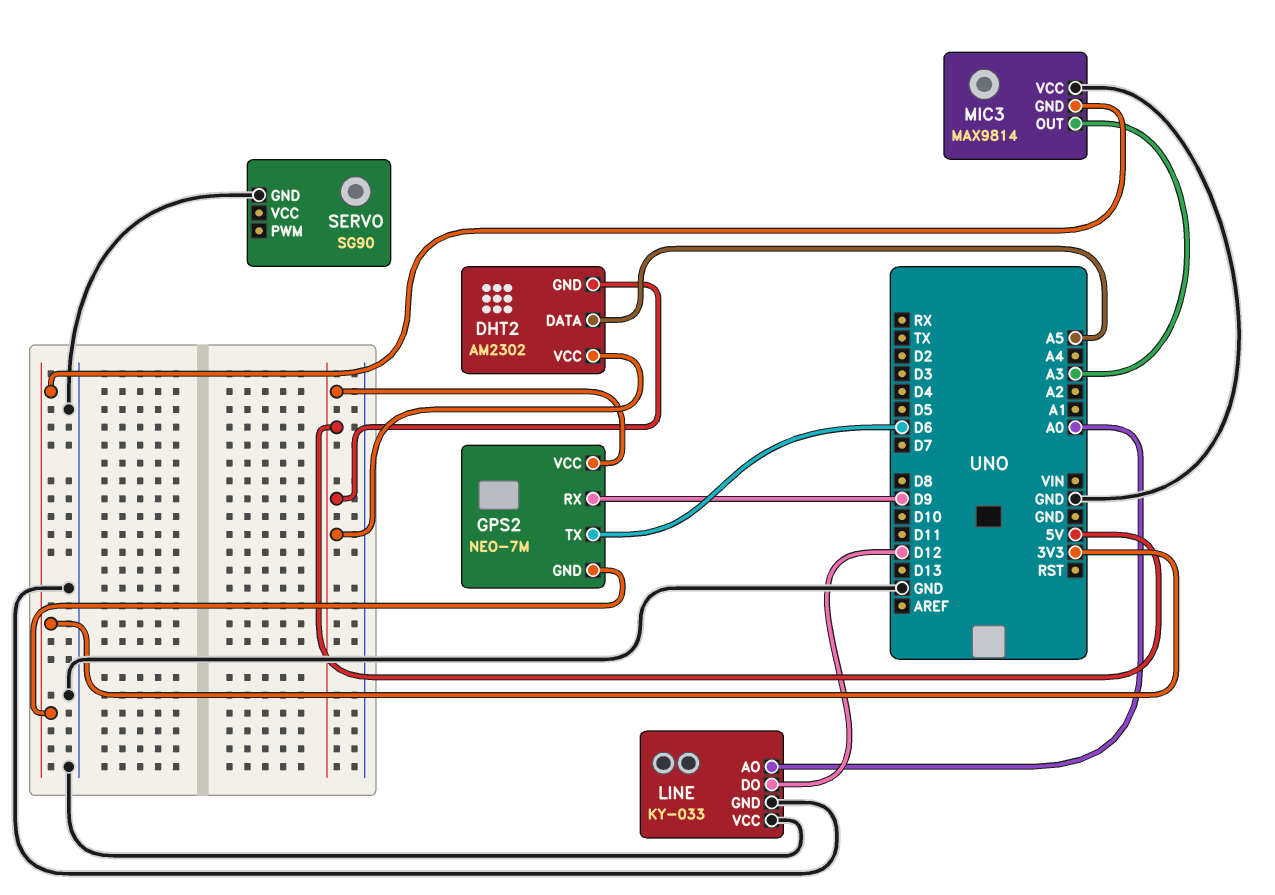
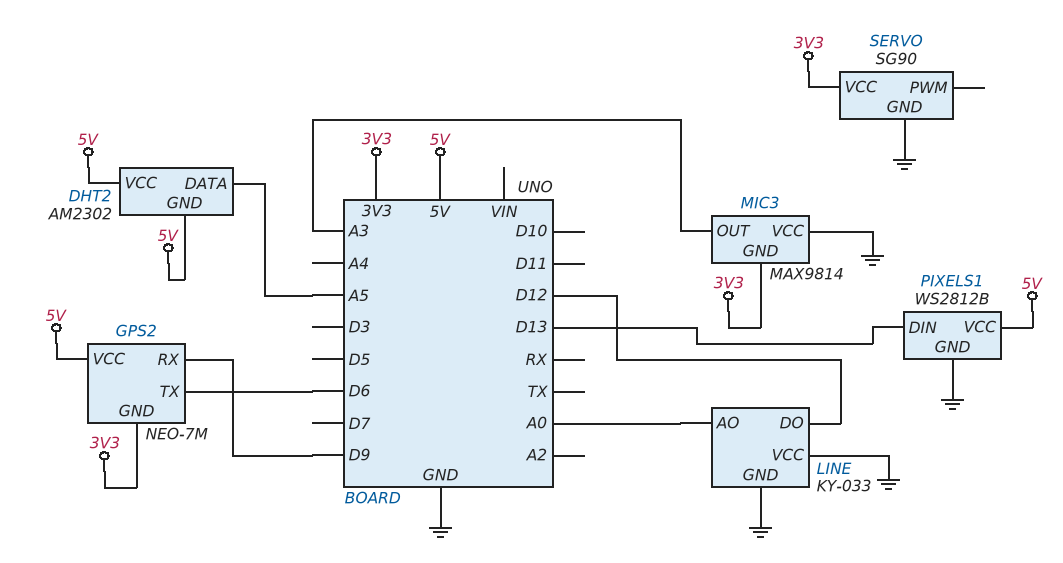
PIXELS1: none -> WS2812B
PIXELS1 pin DIN: none -> D13
PIXELS1 pin GND: none -> GND
PIXELS1 pin VCC: none -> 5V
SERVO pin VCC: none -> 3V3

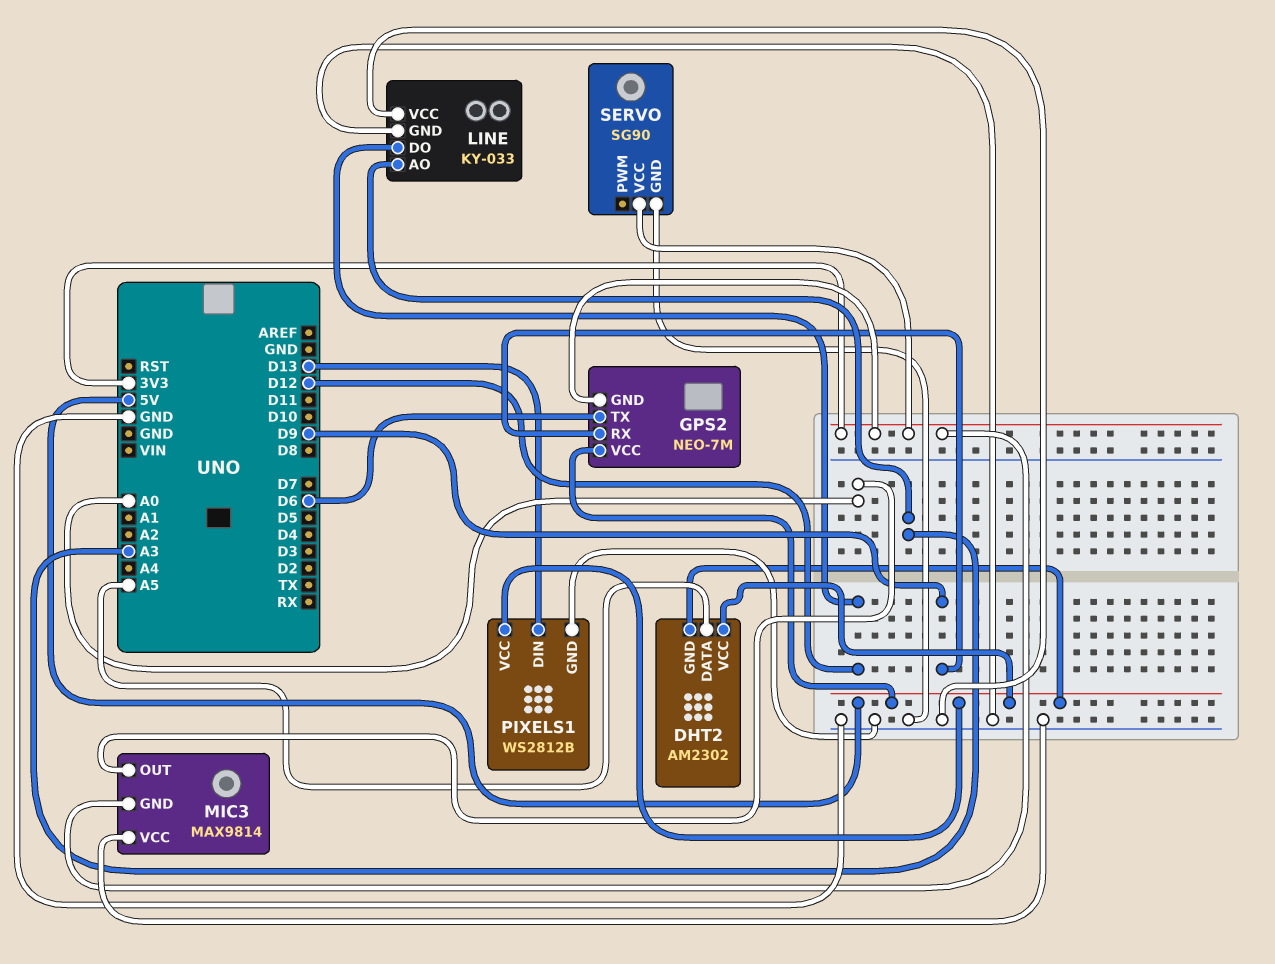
LINE pin AO: A0 -> A3
MIC3 pin OUT: A3 -> A0

